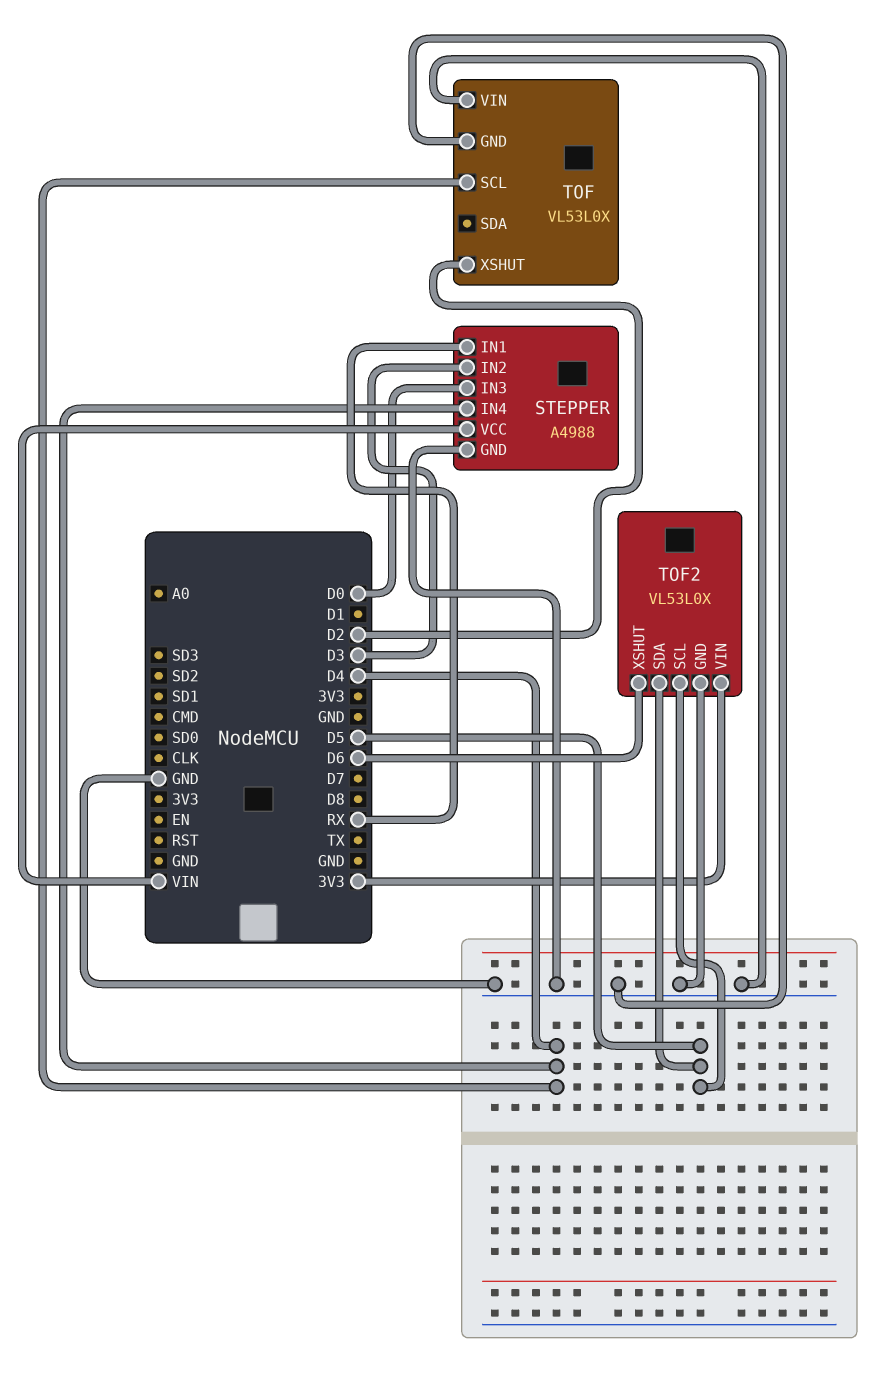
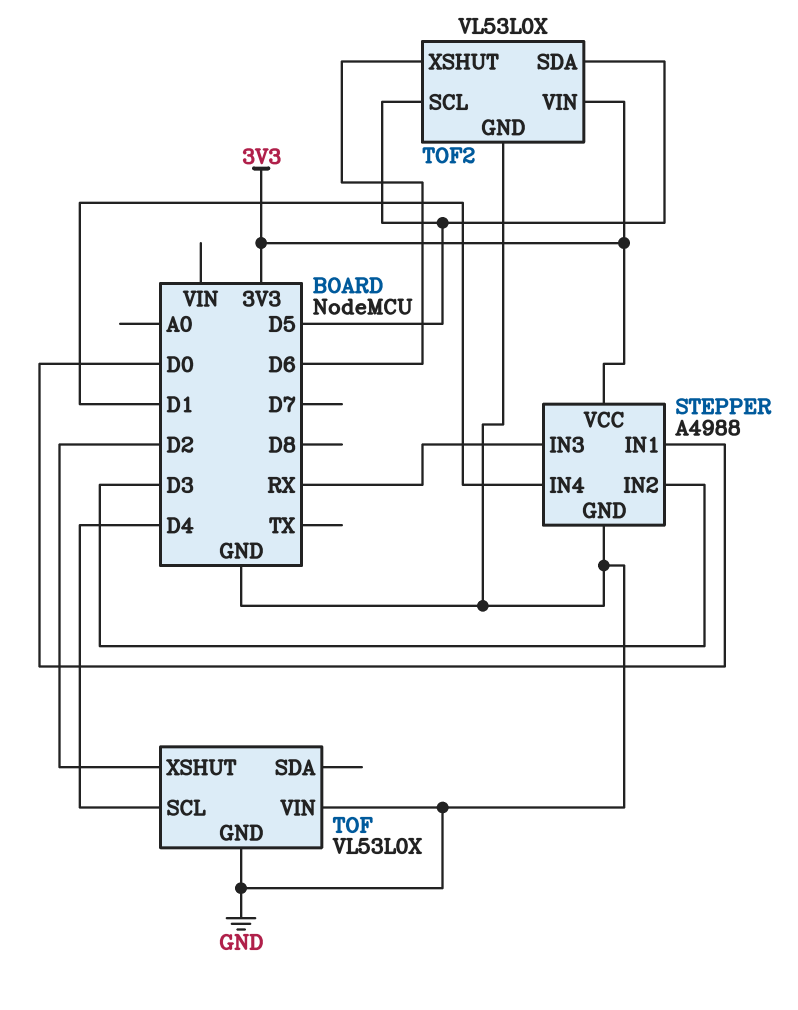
STEPPER pin IN1: RX -> D0
STEPPER pin IN3: D0 -> RX
STEPPER pin IN4: D4 -> D1
STEPPER pin VCC: VIN -> 3V3

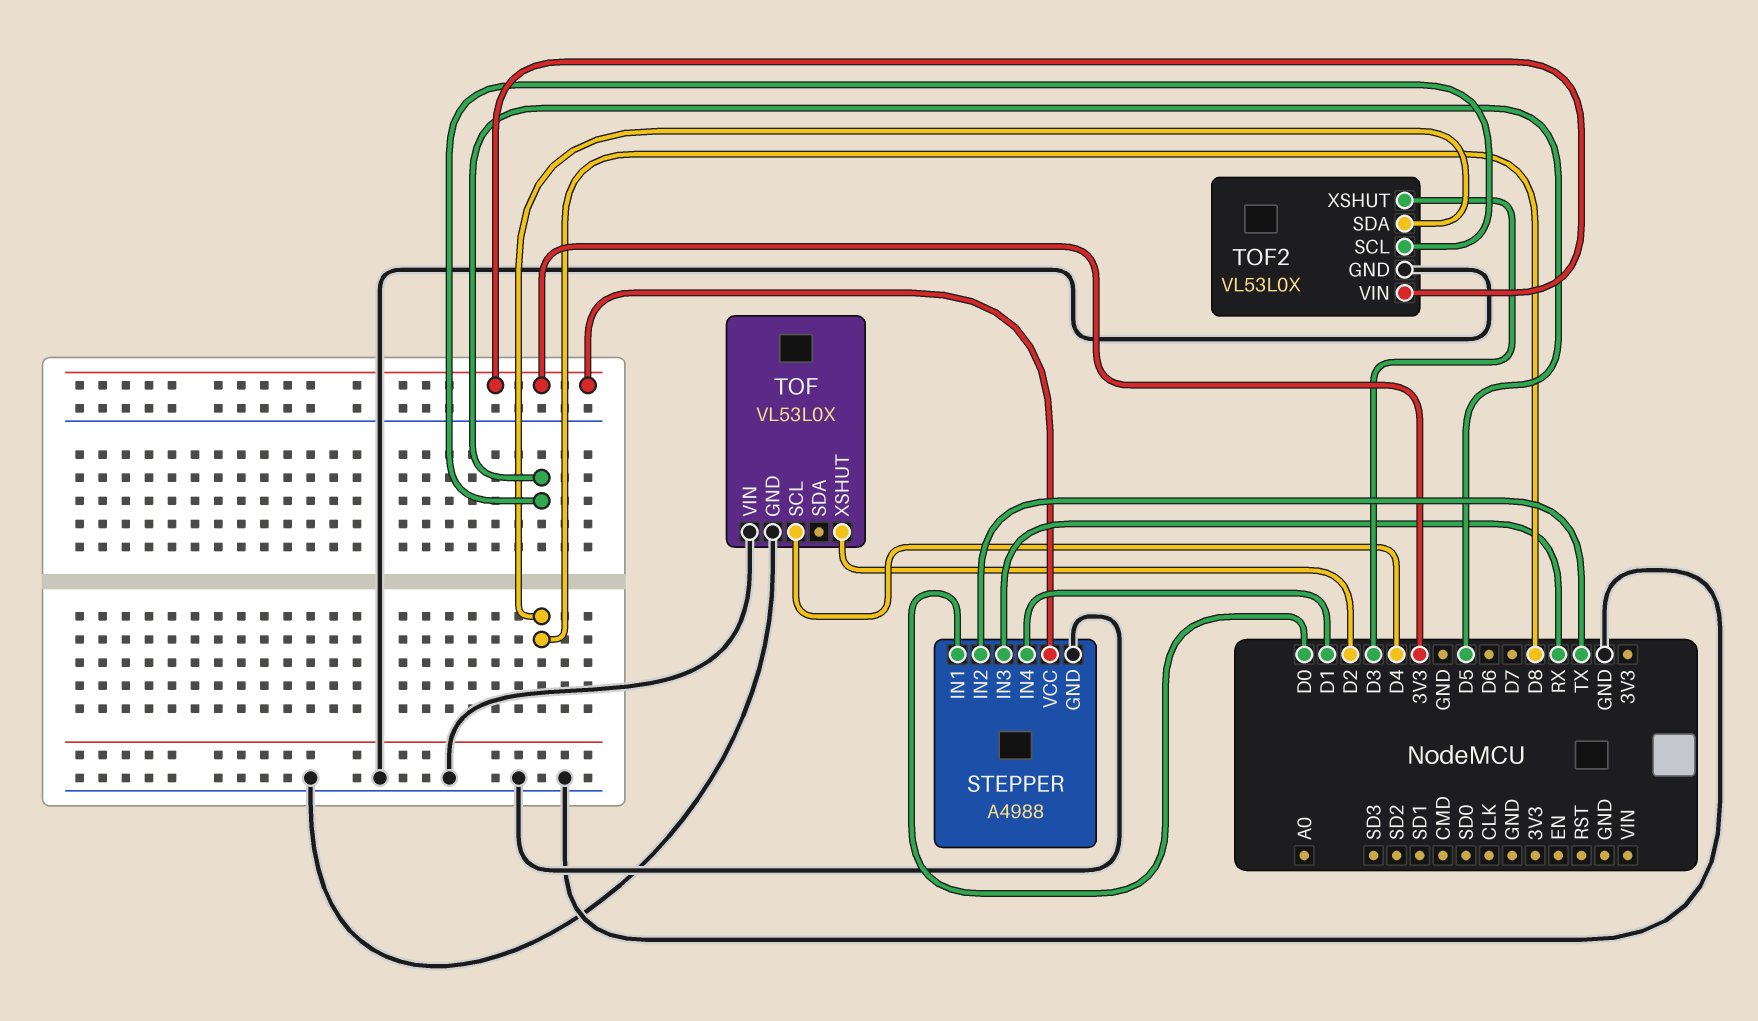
STEPPER pin IN2: D3 -> TX
TOF2 pin SDA: D5 -> D8
TOF2 pin XSHUT: D6 -> D3

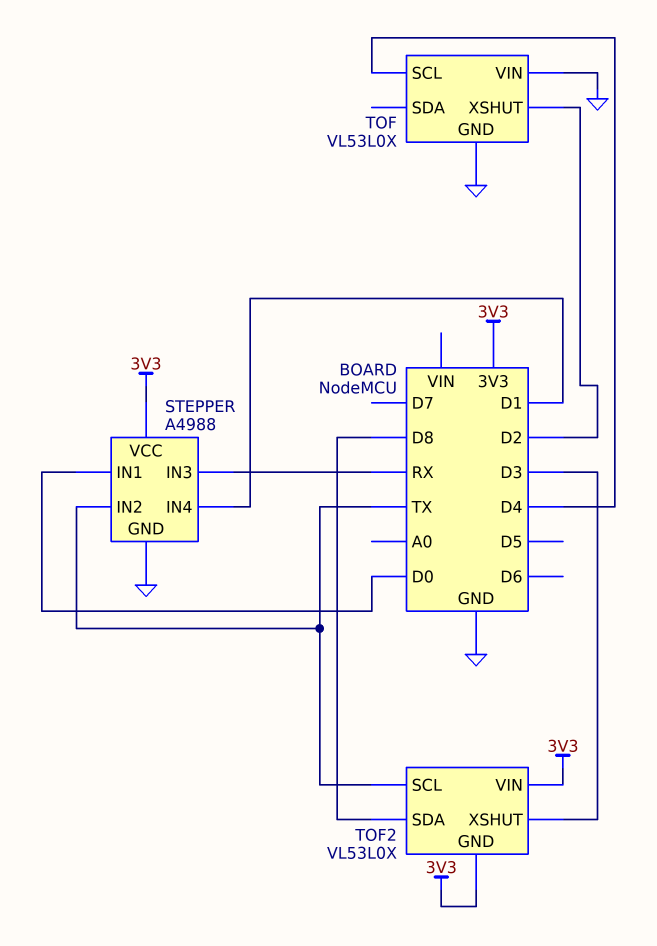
TOF2 pin GND: GND -> 3V3
TOF2 pin SCL: D5 -> TX

